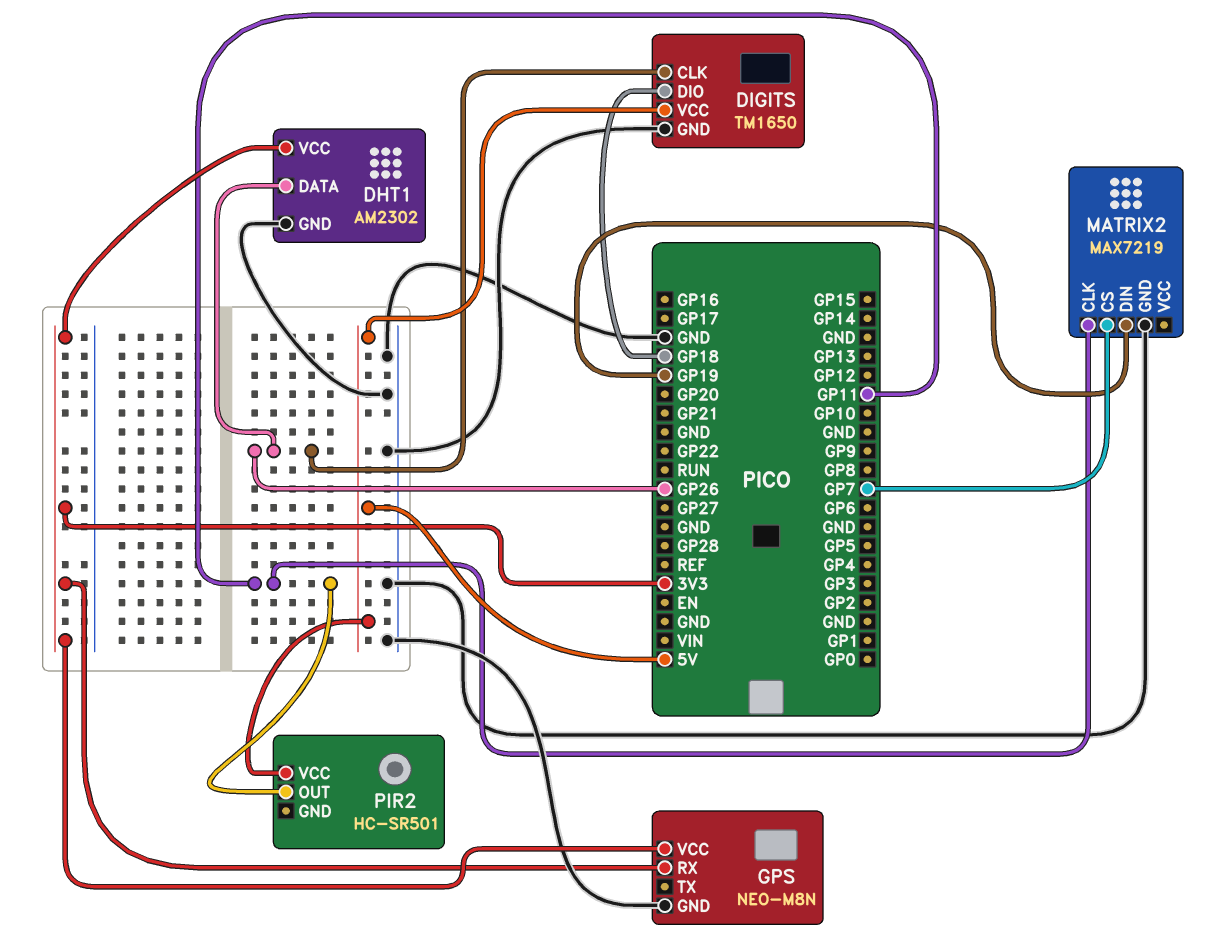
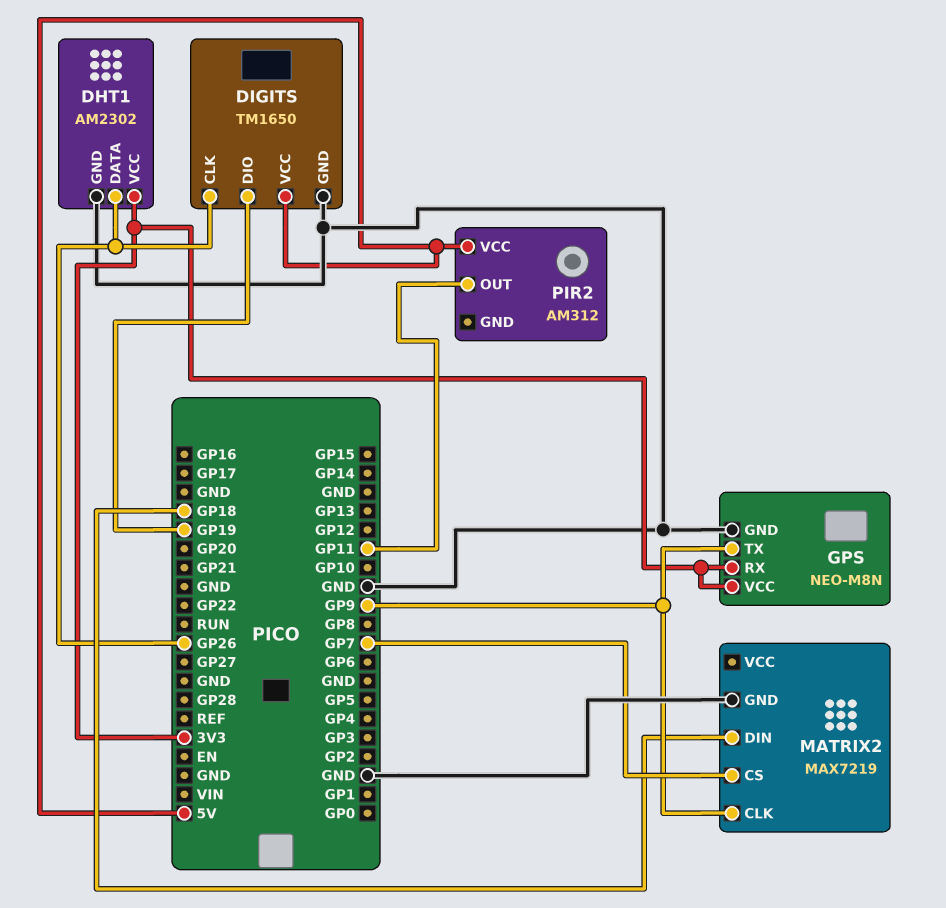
DIGITS pin DIO: GP18 -> GP19
GPS pin TX: none -> GP9
MATRIX2 pin CLK: GP11 -> GP9
MATRIX2 pin DIN: GP19 -> GP18
PIR2: HC-SR501 -> AM312

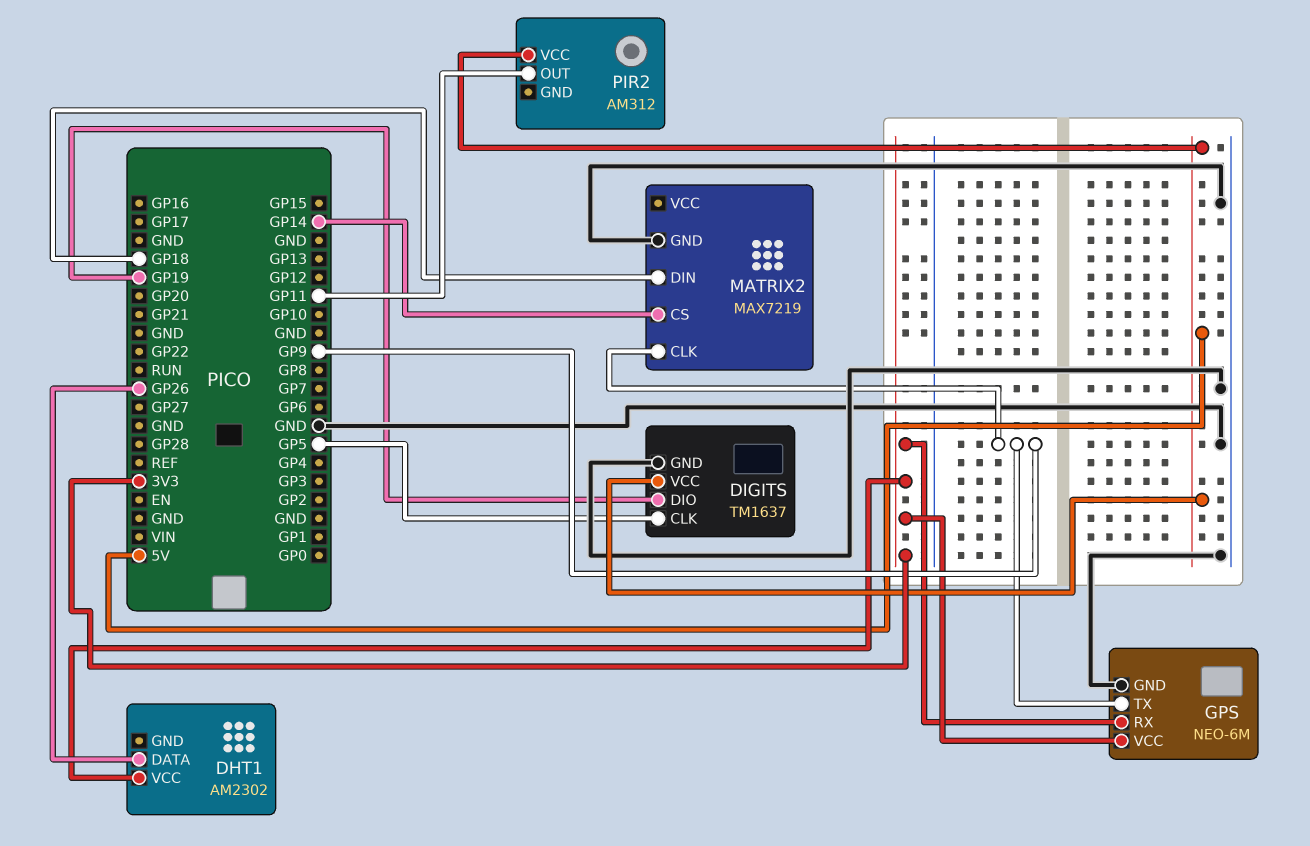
DHT1 pin GND: GND -> none
DIGITS: TM1650 -> TM1637
DIGITS pin CLK: GP26 -> GP5
GPS: NEO-M8N -> NEO-6M
MATRIX2 pin CS: GP7 -> GP14

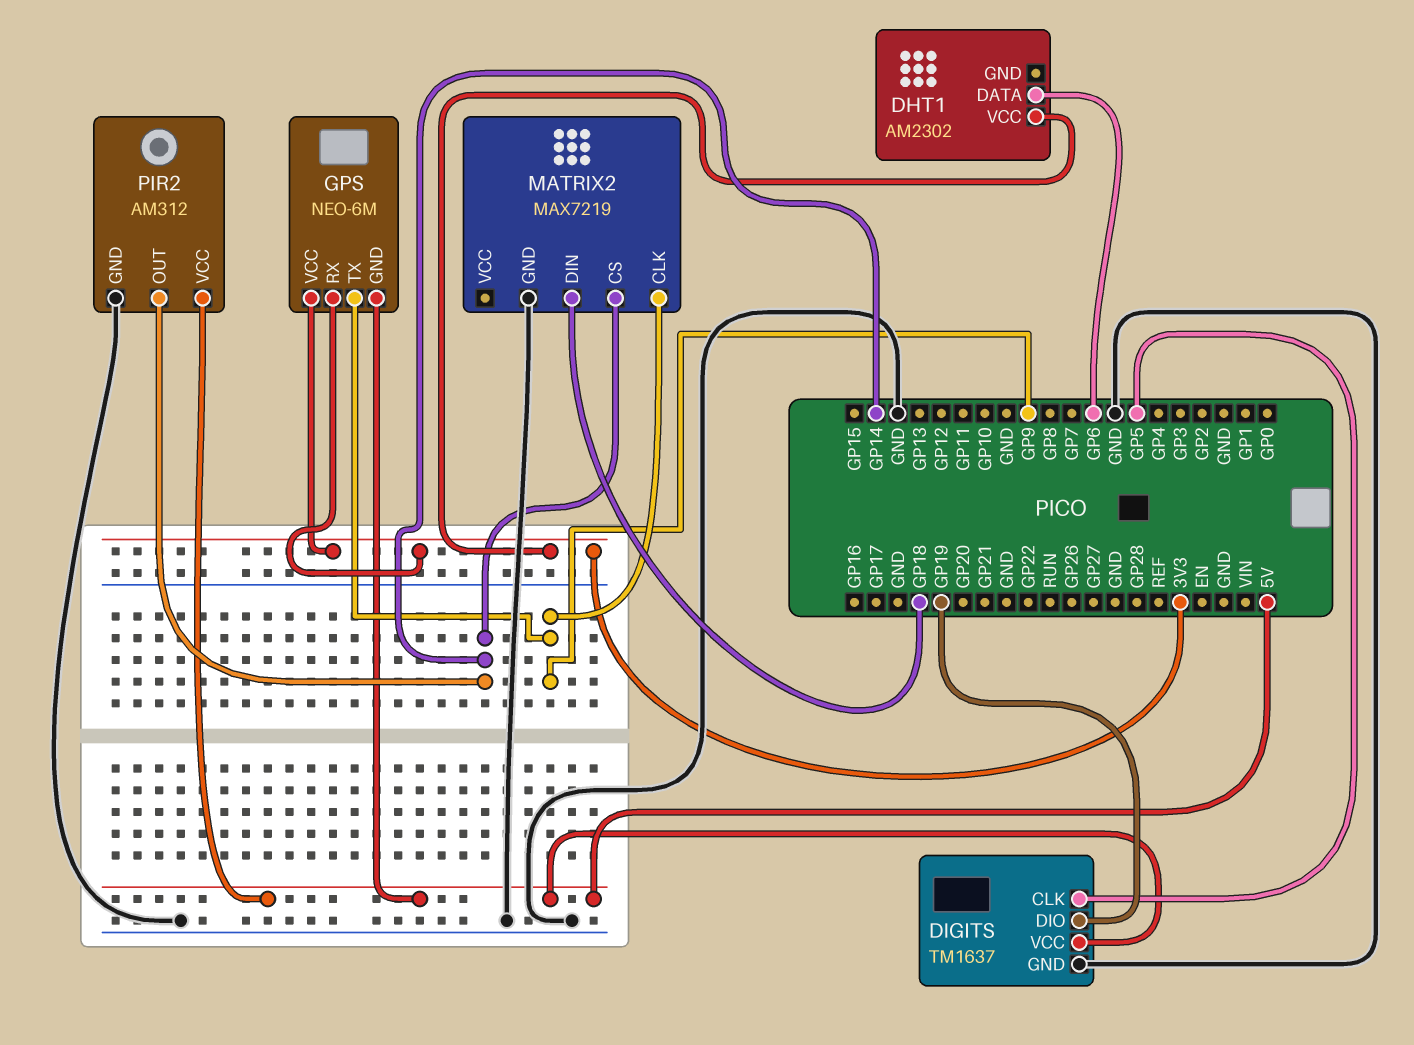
DHT1 pin DATA: GP26 -> GP6
GPS pin GND: GND -> 5V
PIR2 pin GND: none -> GND
PIR2 pin OUT: GP11 -> GP14

